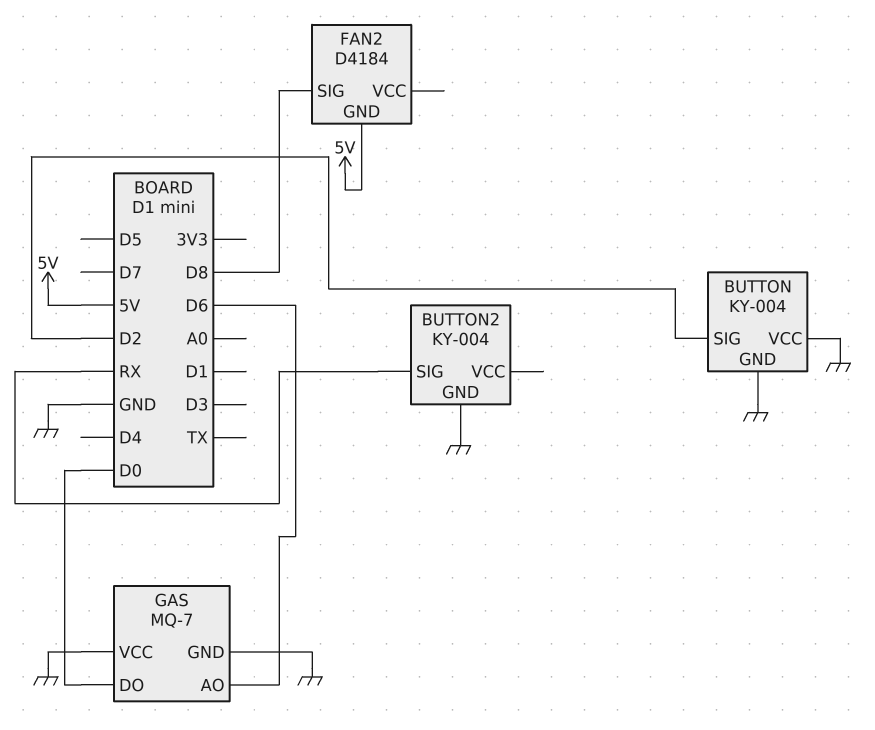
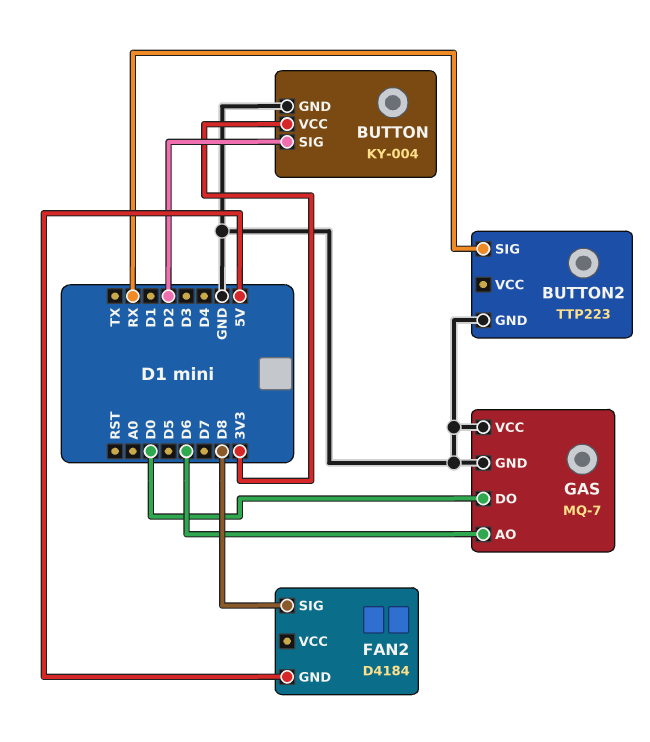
BUTTON pin VCC: GND -> 3V3
BUTTON2: KY-004 -> TTP223

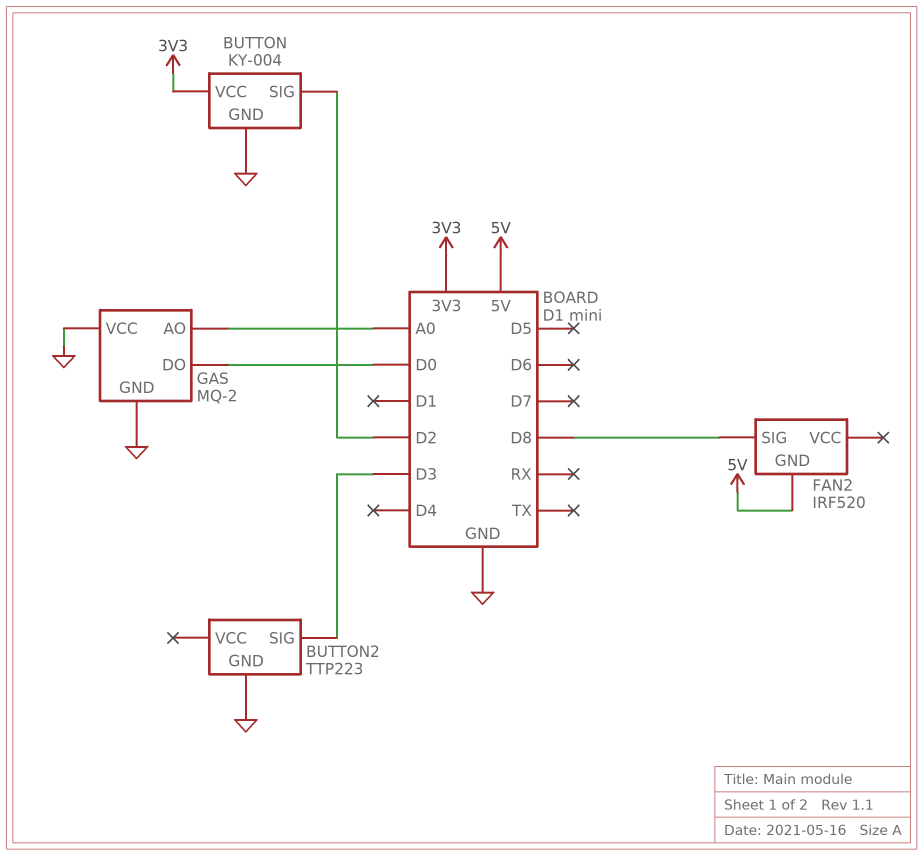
BUTTON2 pin SIG: RX -> D3
FAN2: D4184 -> IRF520
GAS: MQ-7 -> MQ-2
GAS pin AO: D6 -> A0

